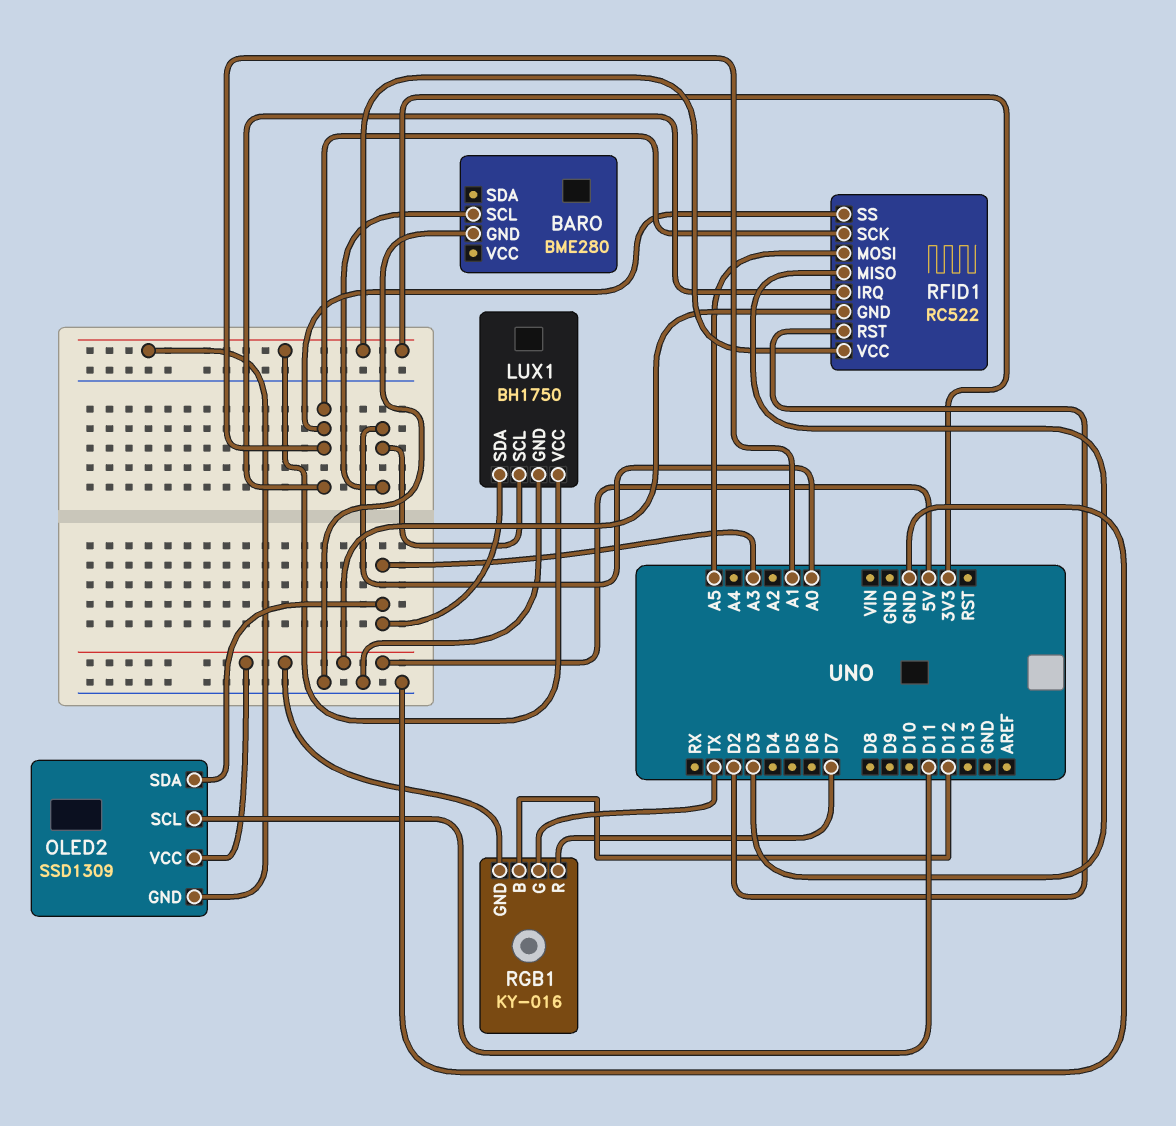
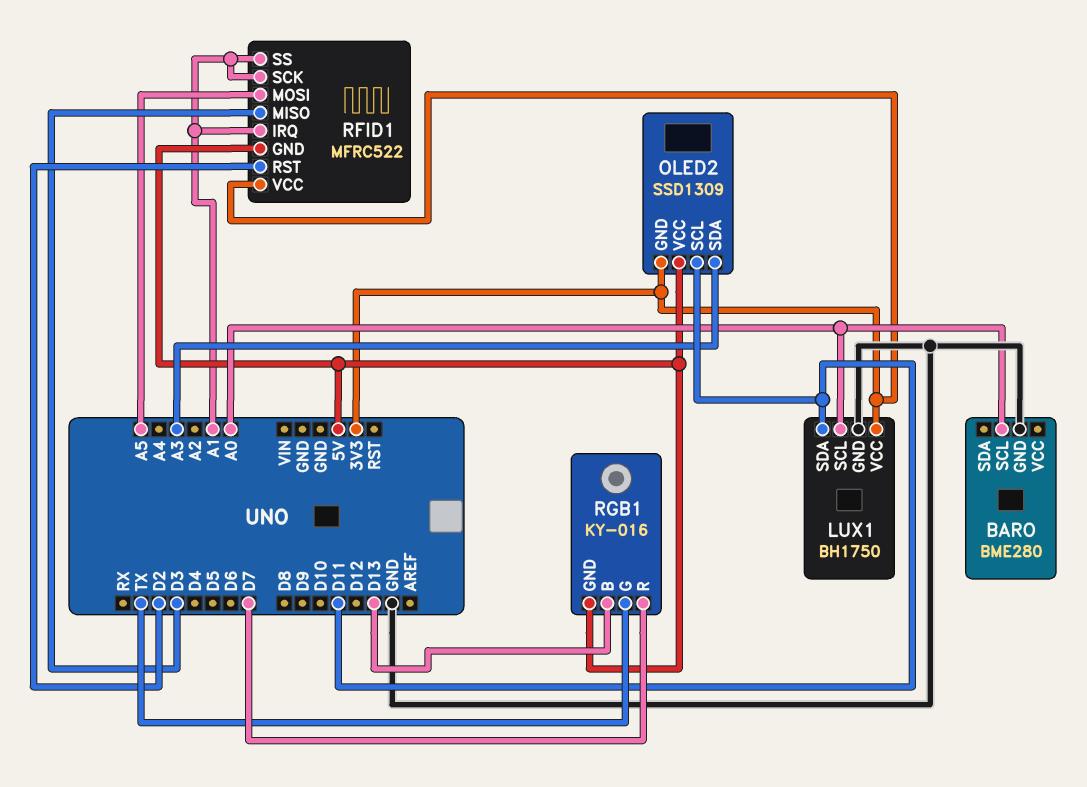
LUX1 pin SDA: A3 -> D11
RFID1: RC522 -> MFRC522
RGB1 pin B: D12 -> D13

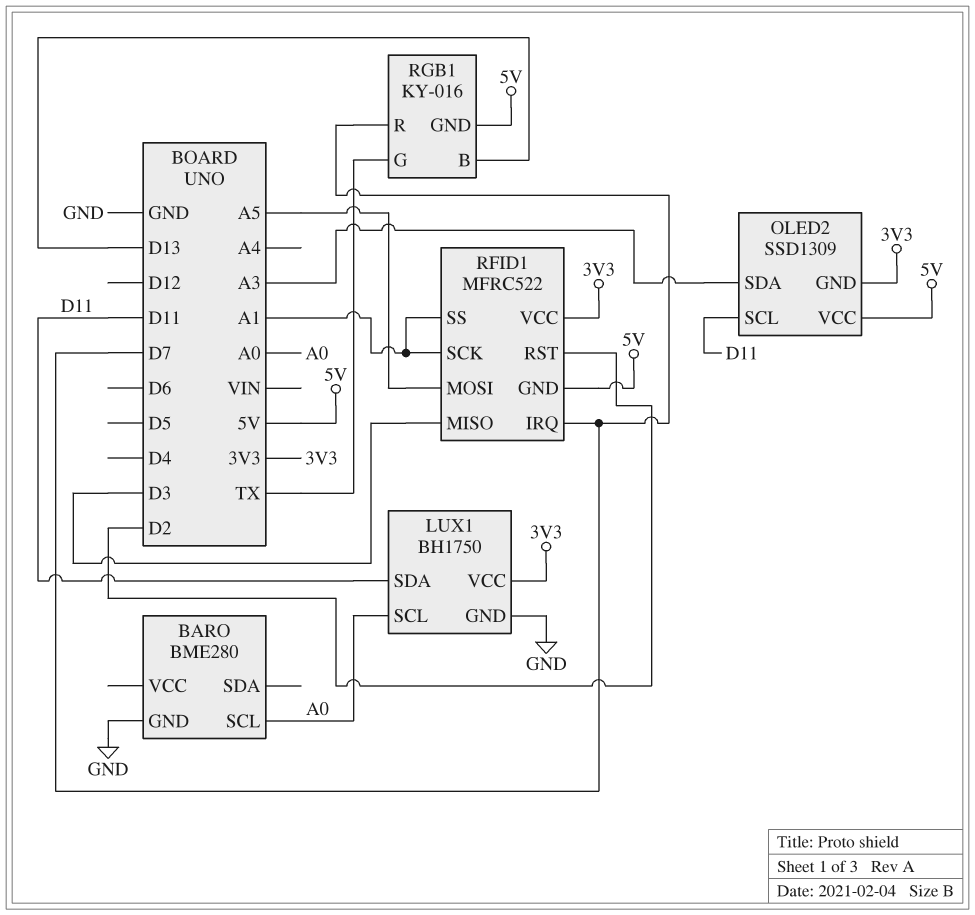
RFID1 pin IRQ: A1 -> D7

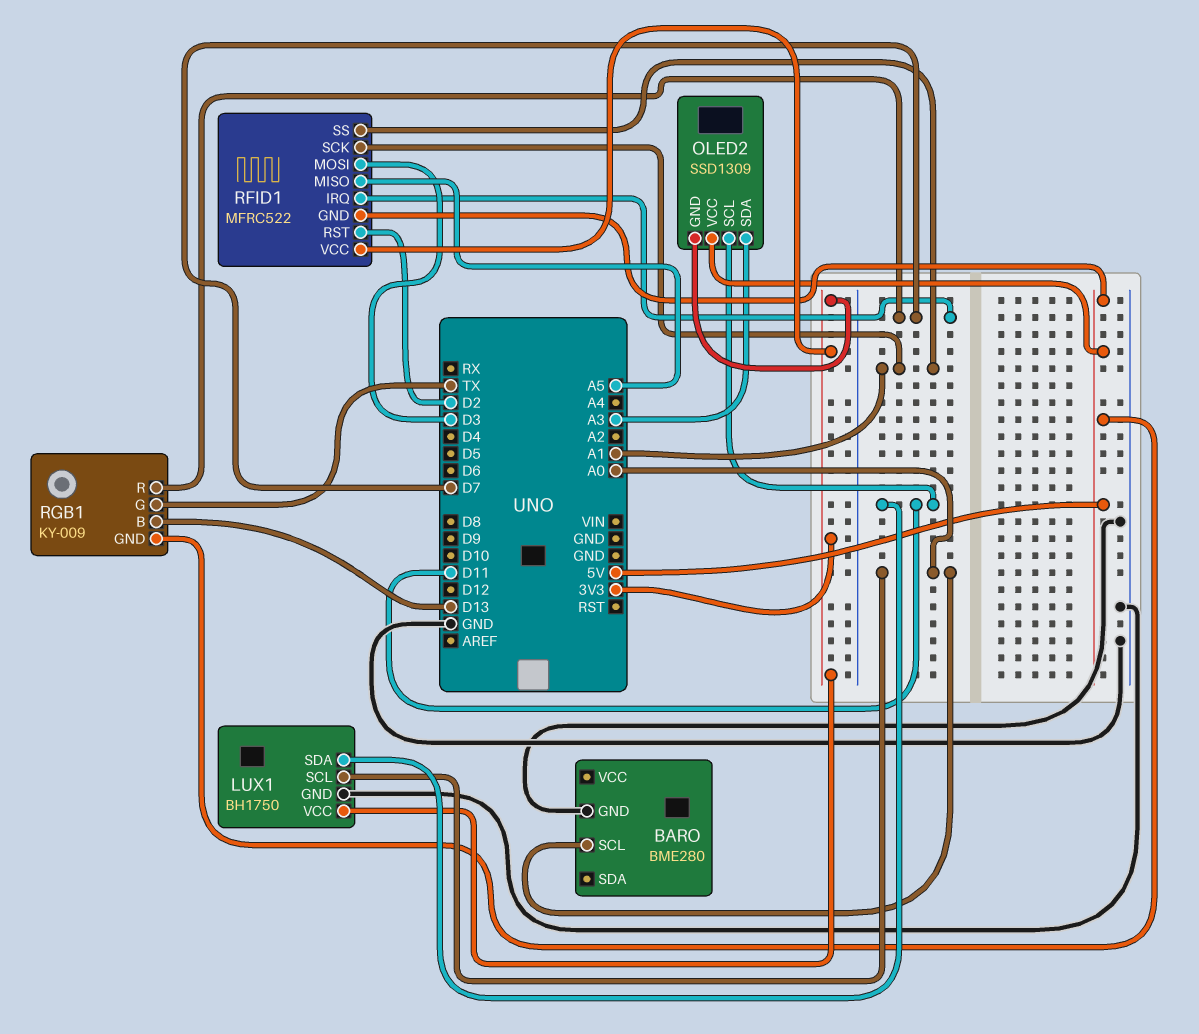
RFID1 pin MISO: D3 -> A5
RFID1 pin MOSI: A5 -> D3
RGB1: KY-016 -> KY-009

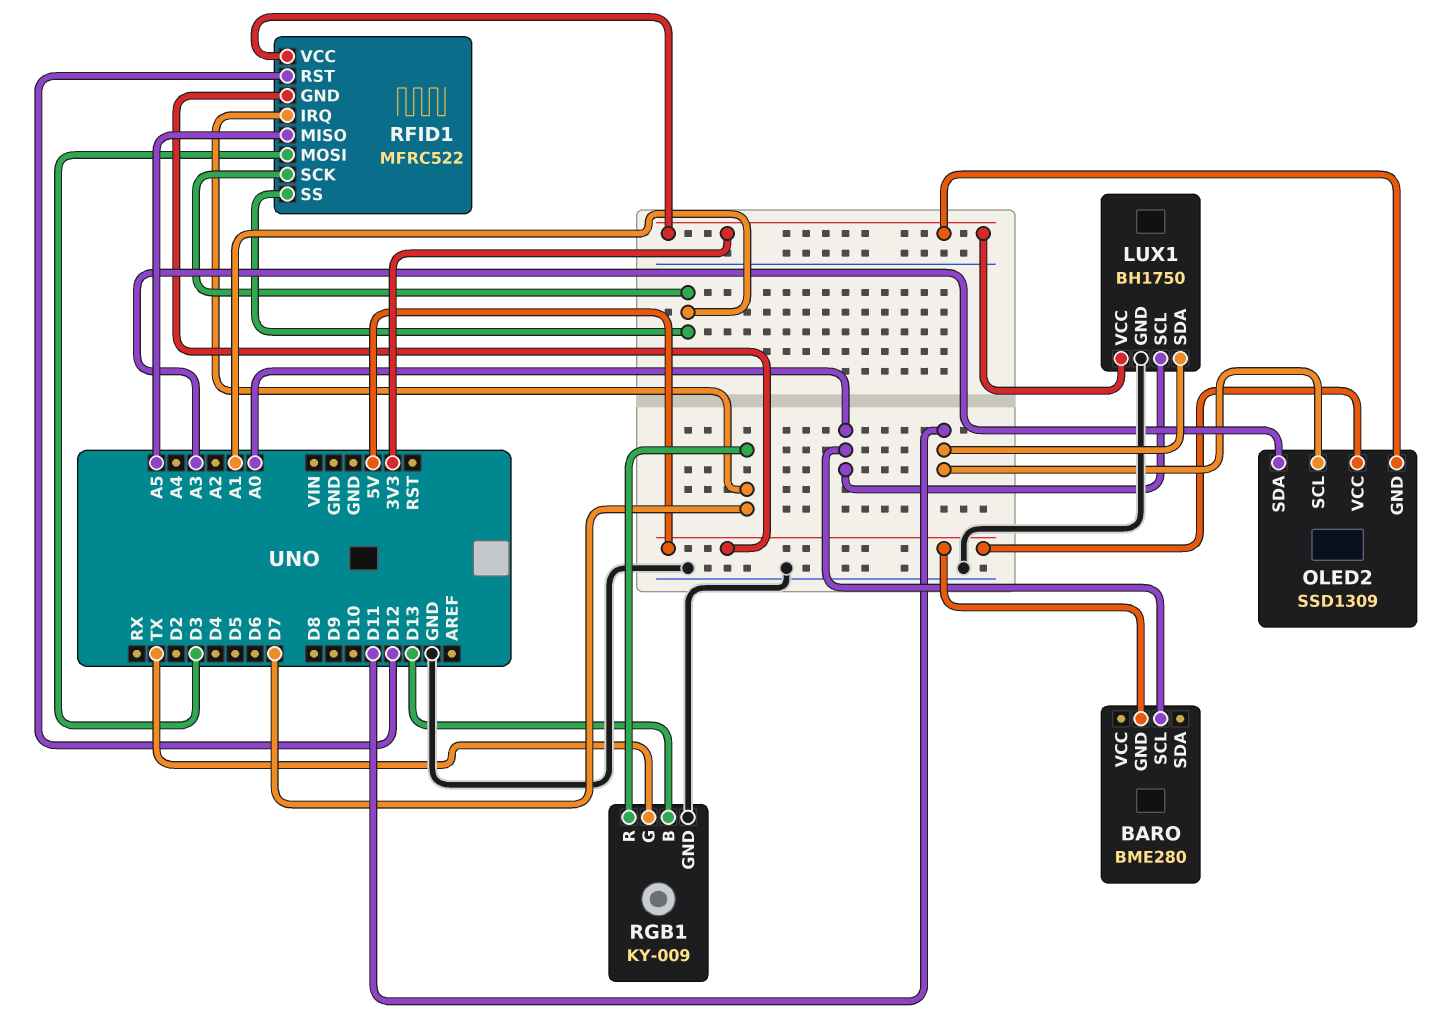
BARO pin GND: GND -> 5V
RFID1 pin RST: D2 -> D12
RGB1 pin GND: 5V -> GND

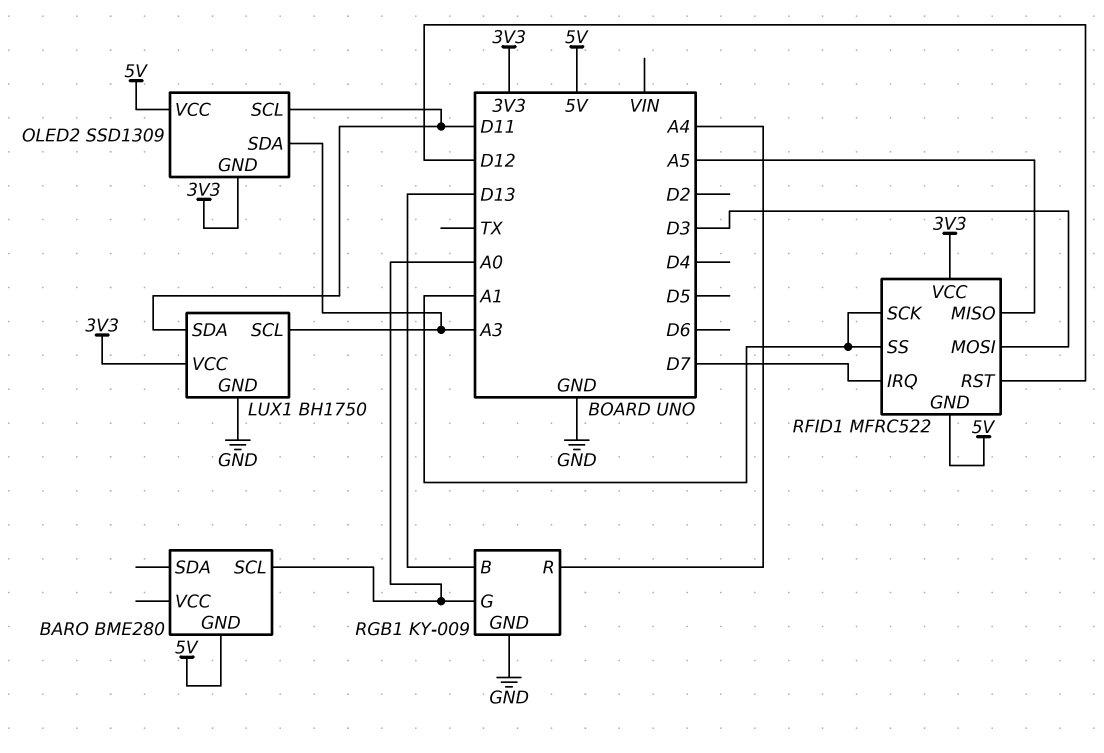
LUX1 pin SCL: A0 -> A3
RGB1 pin G: TX -> A0
RGB1 pin R: D7 -> A4

